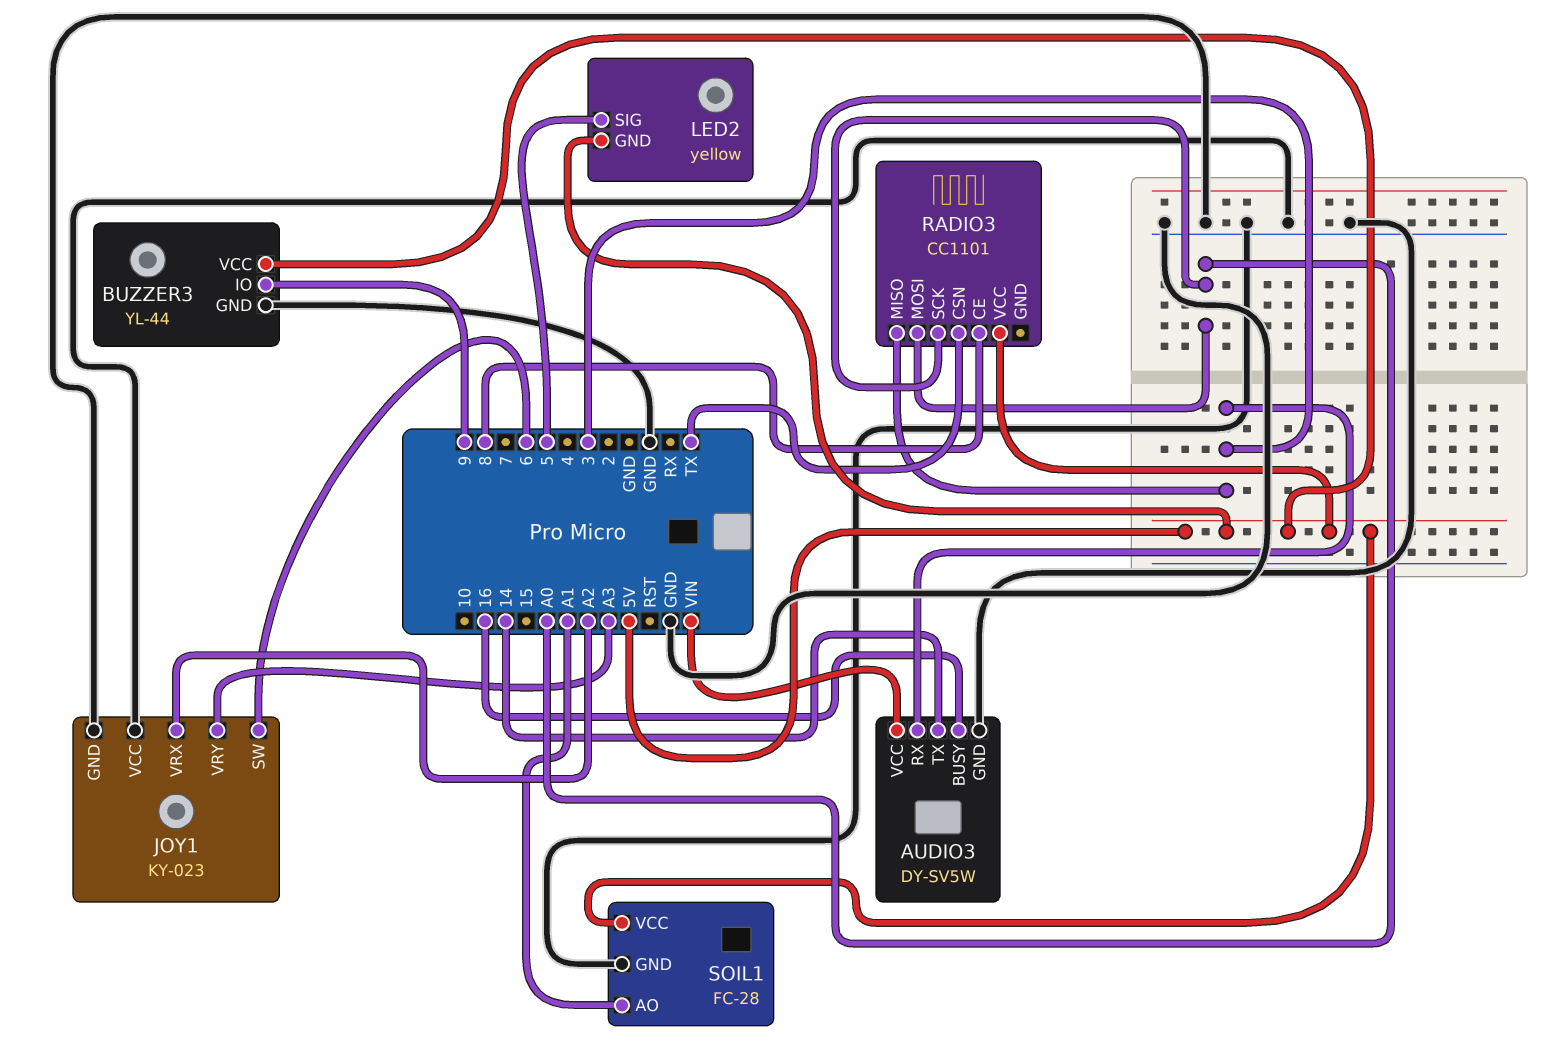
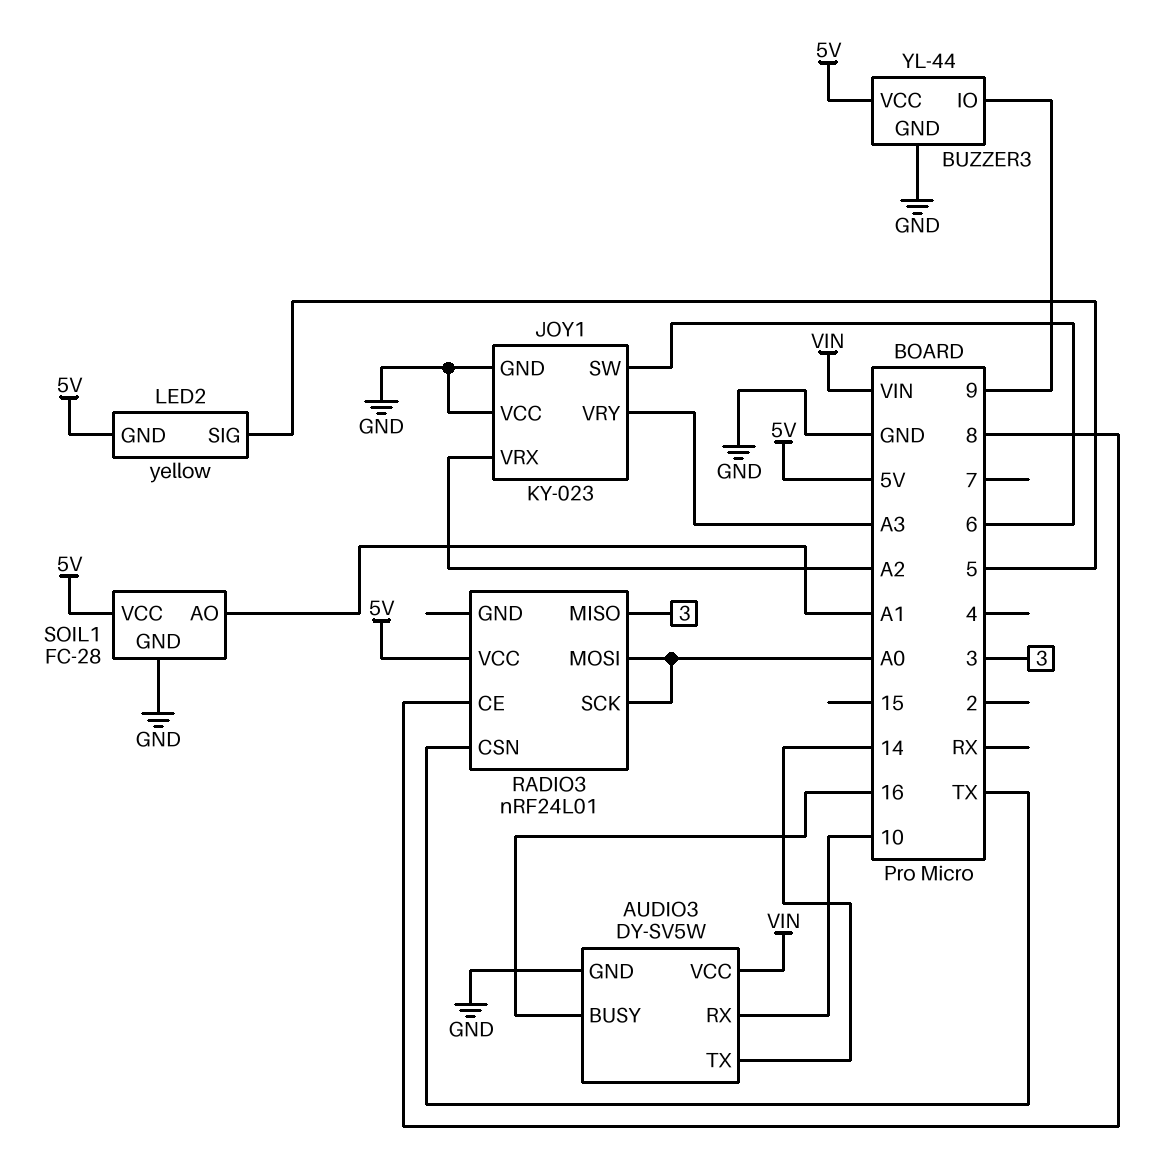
AUDIO3 pin RX: 3 -> 10
RADIO3: CC1101 -> nRF24L01

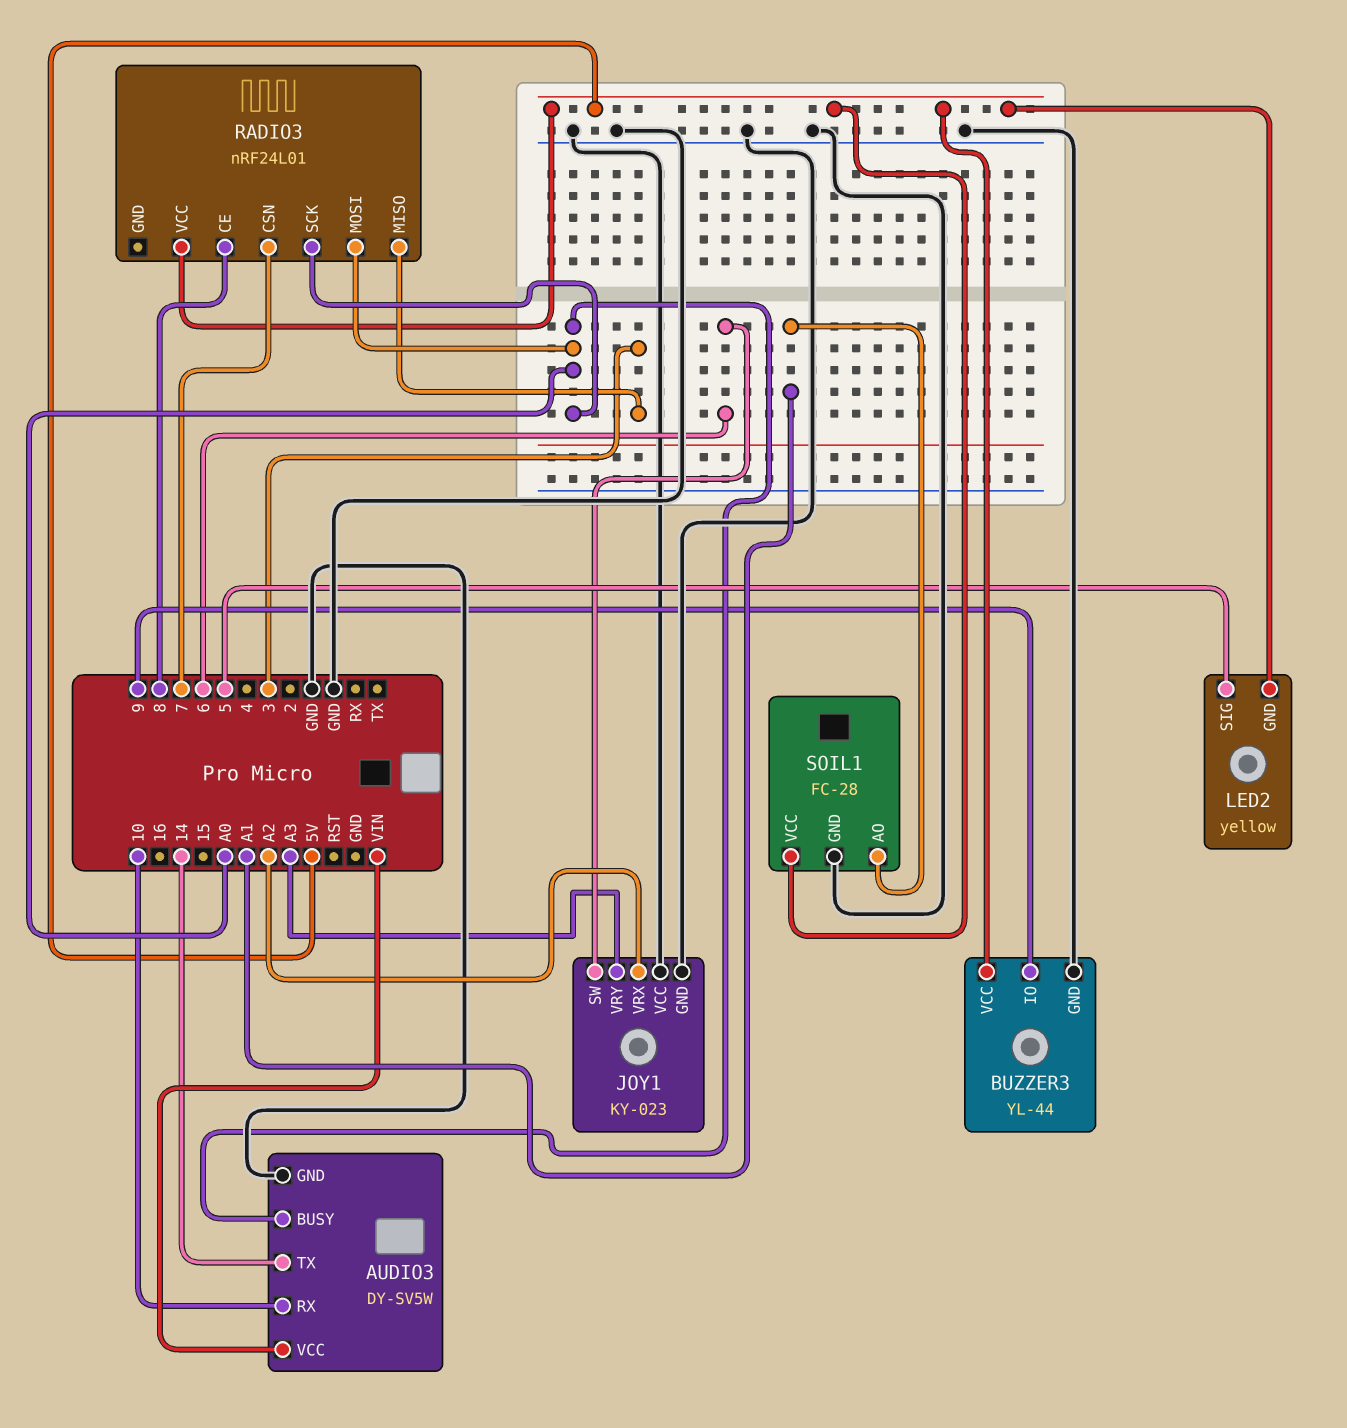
AUDIO3 pin BUSY: 16 -> A0
RADIO3 pin CSN: TX -> 7

